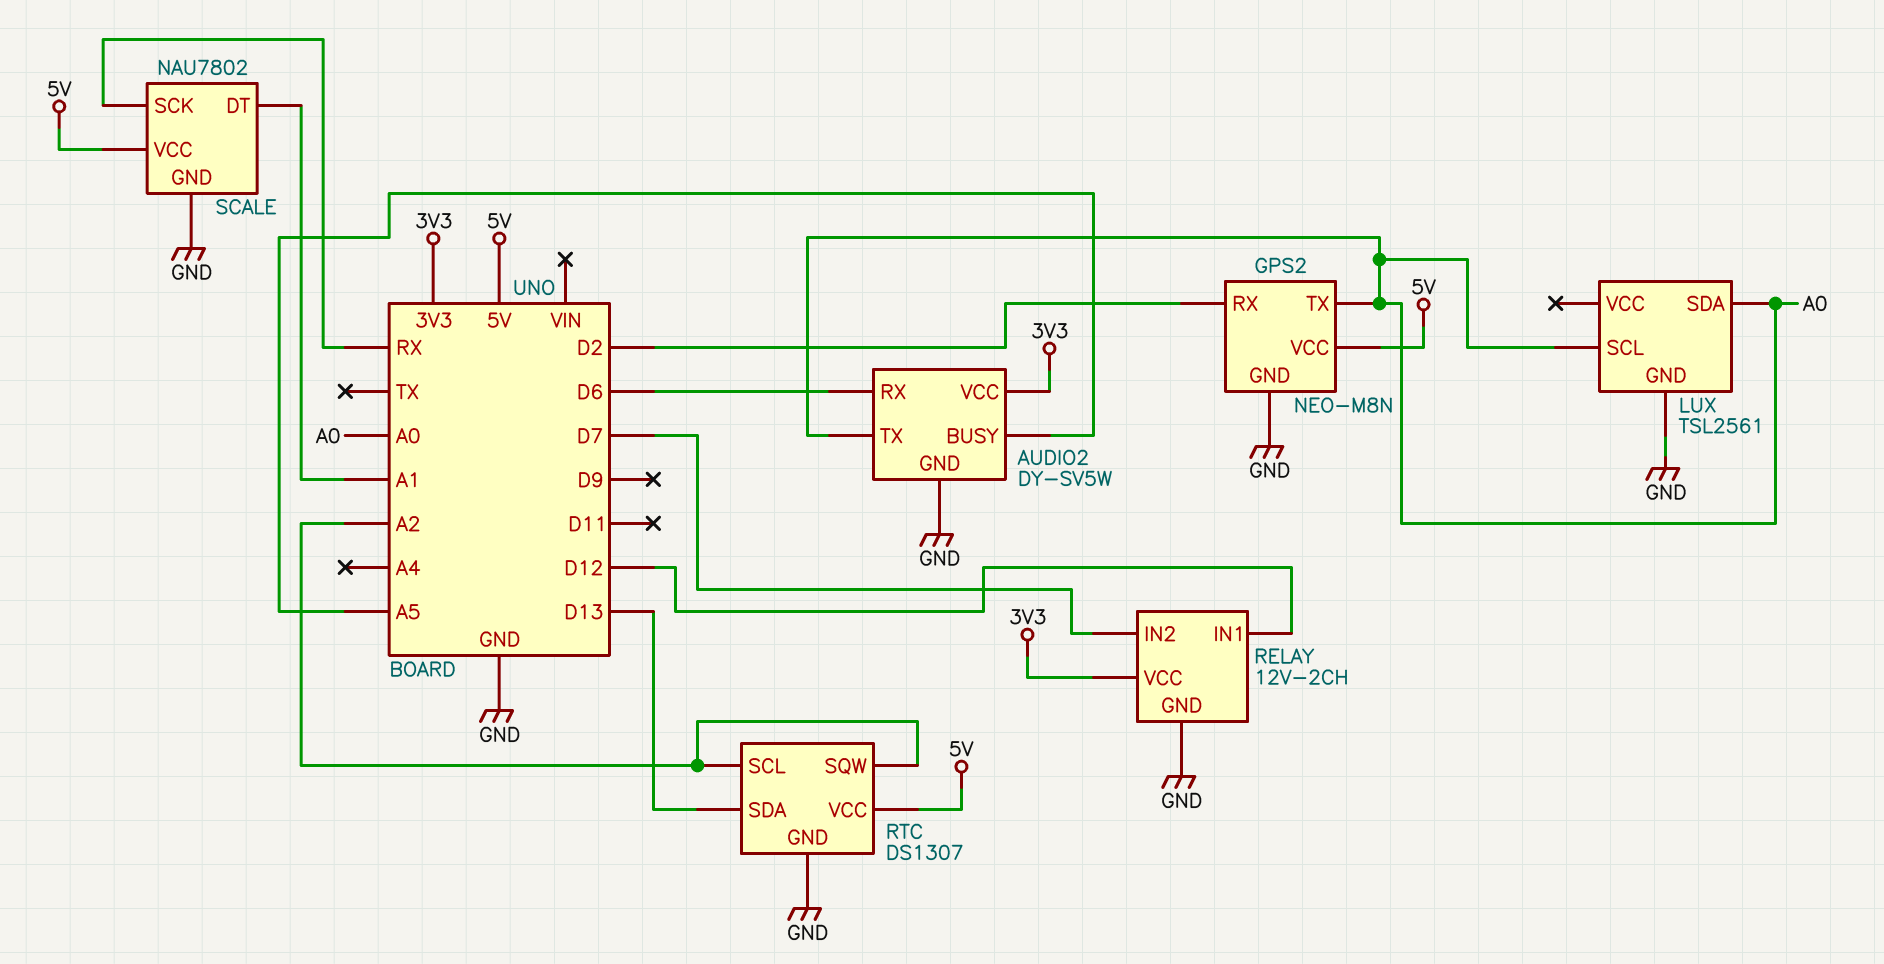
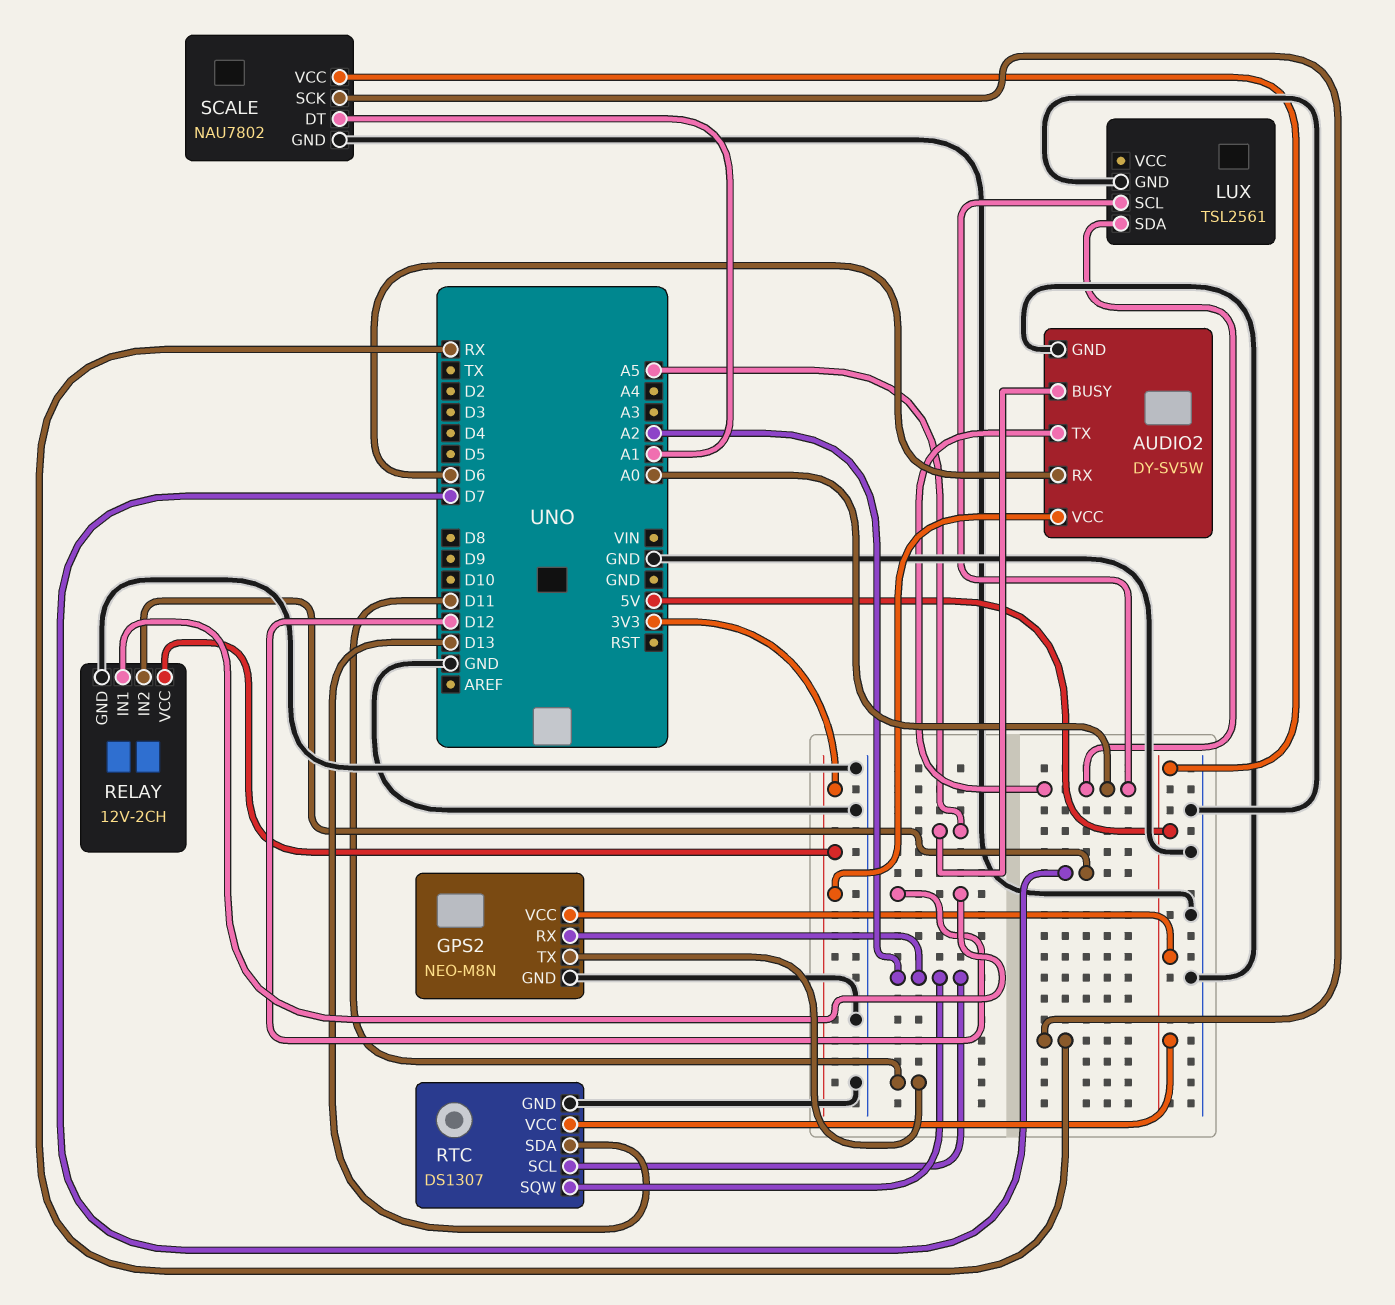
GPS2 pin RX: D2 -> A2
GPS2 pin TX: A0 -> D11

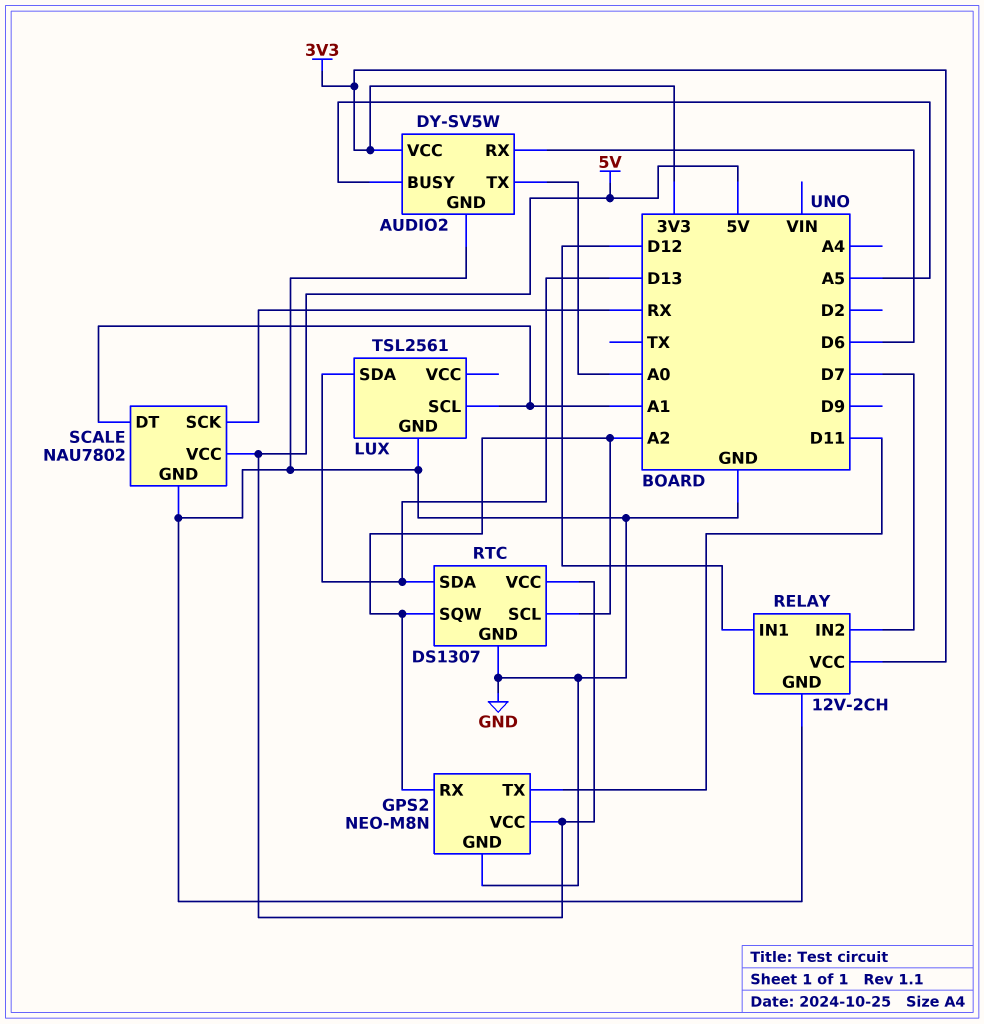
LUX pin SCL: A0 -> A1
LUX pin SDA: A0 -> D13

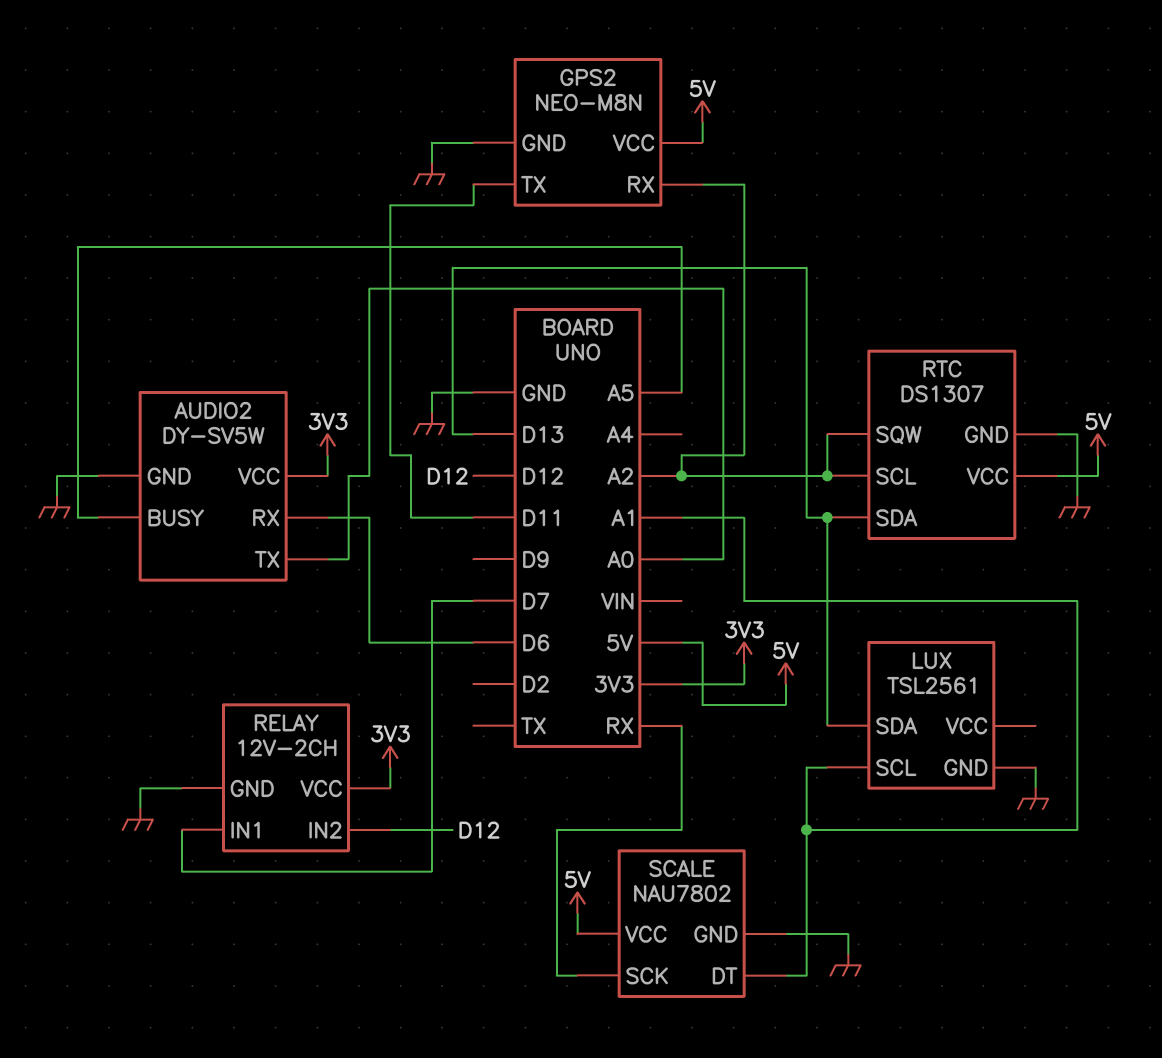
RELAY pin IN1: D12 -> D7
RELAY pin IN2: D7 -> D12

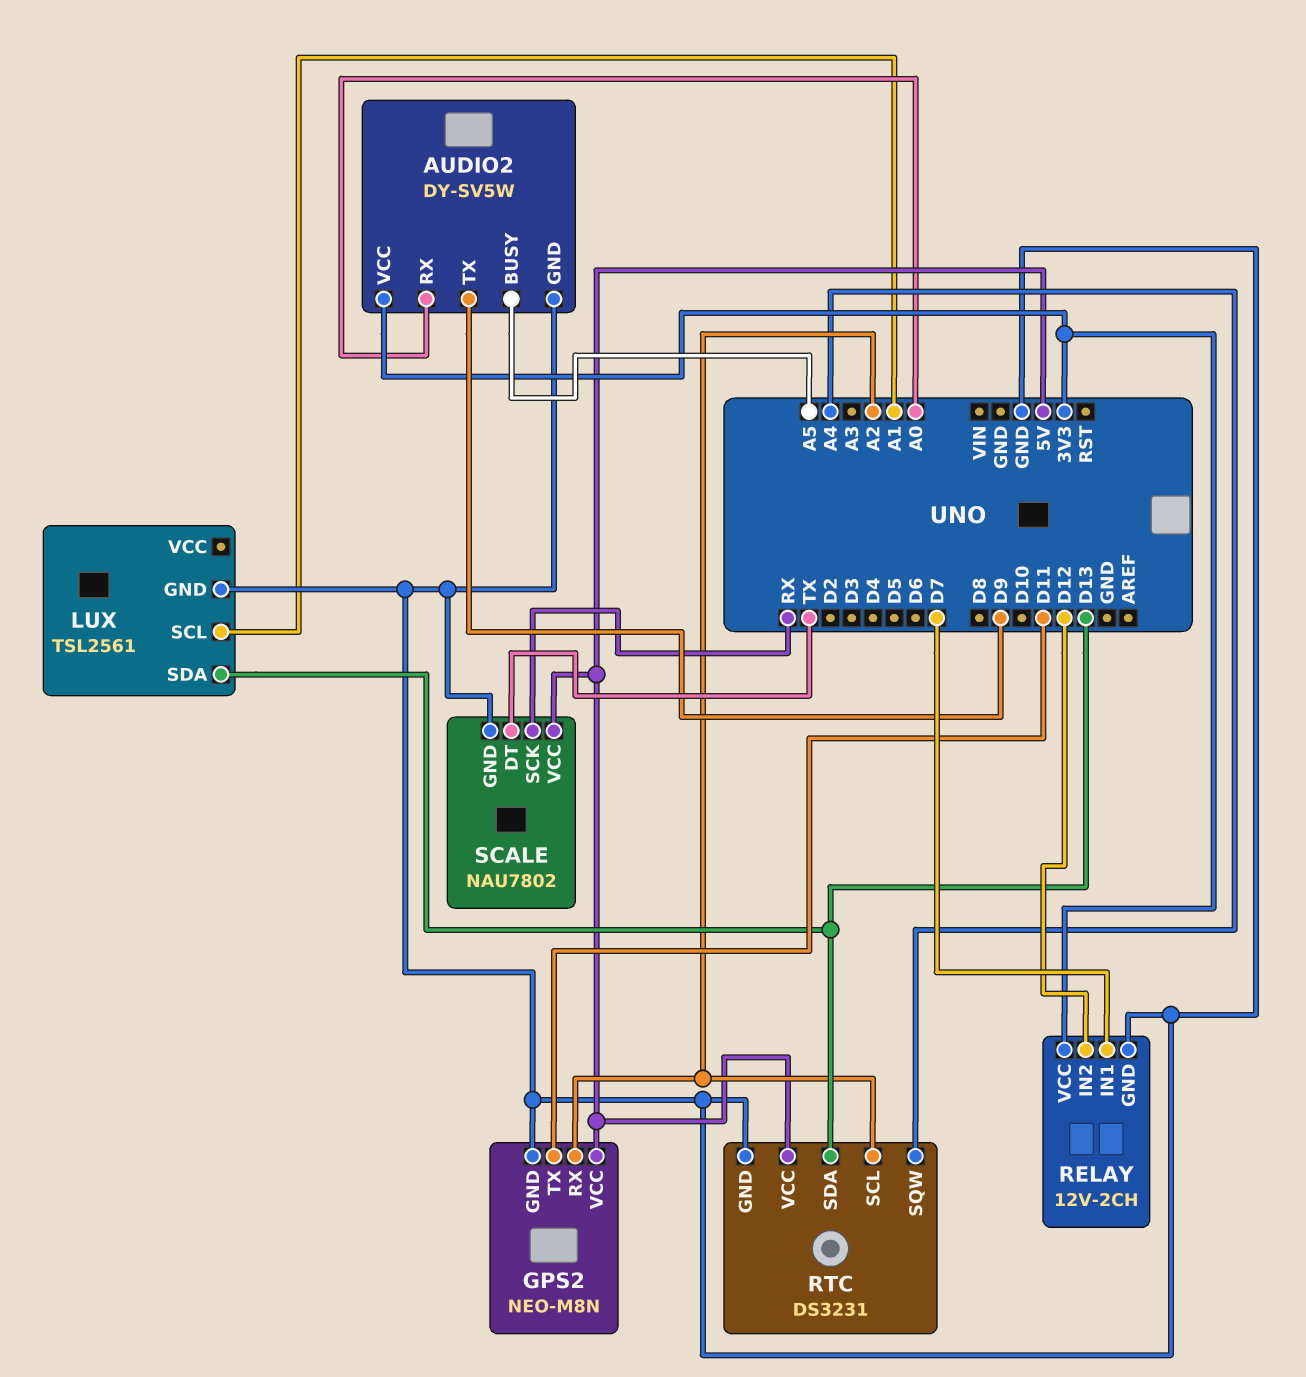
AUDIO2 pin RX: D6 -> A0
AUDIO2 pin TX: A0 -> D9
RTC: DS1307 -> DS3231
RTC pin SQW: A2 -> A4
SCALE pin DT: A1 -> TX

